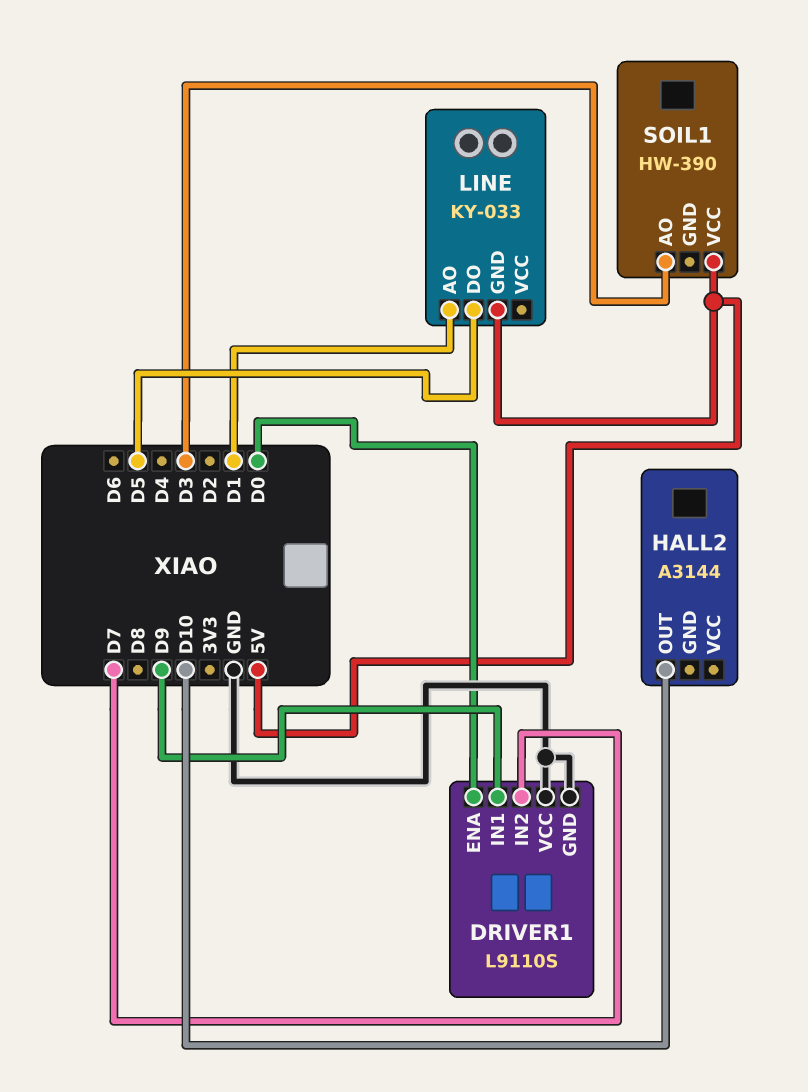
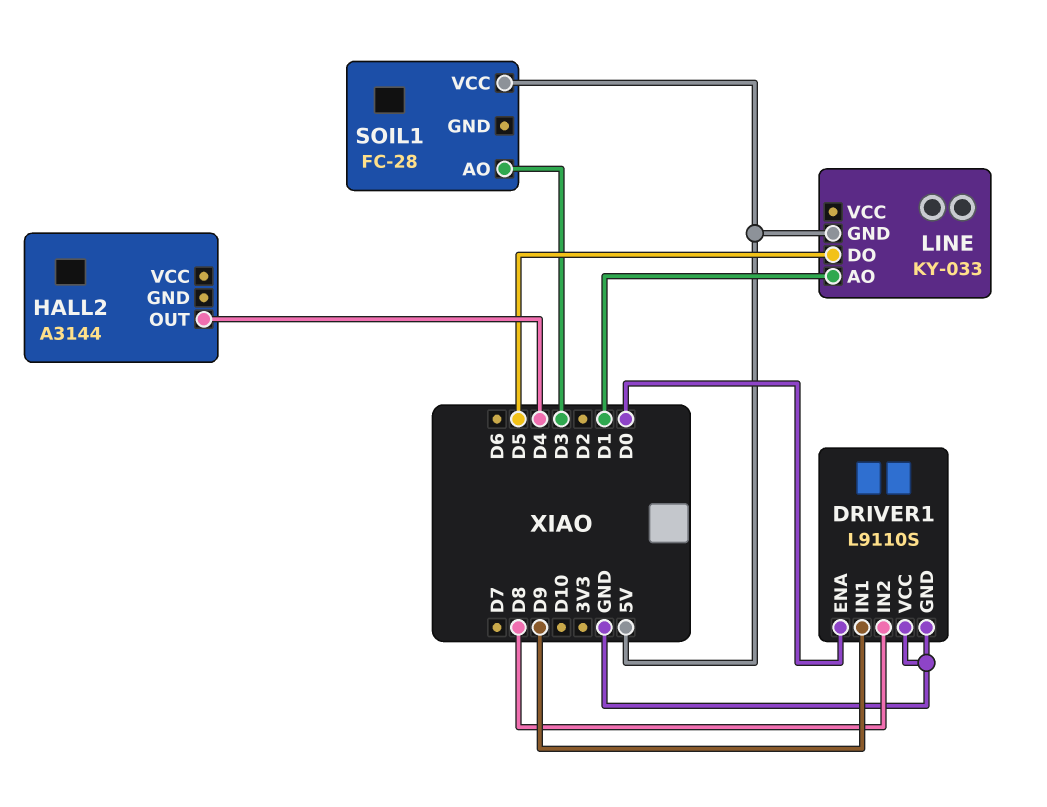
DRIVER1 pin IN2: D7 -> D8
HALL2 pin OUT: D10 -> D4
SOIL1: HW-390 -> FC-28

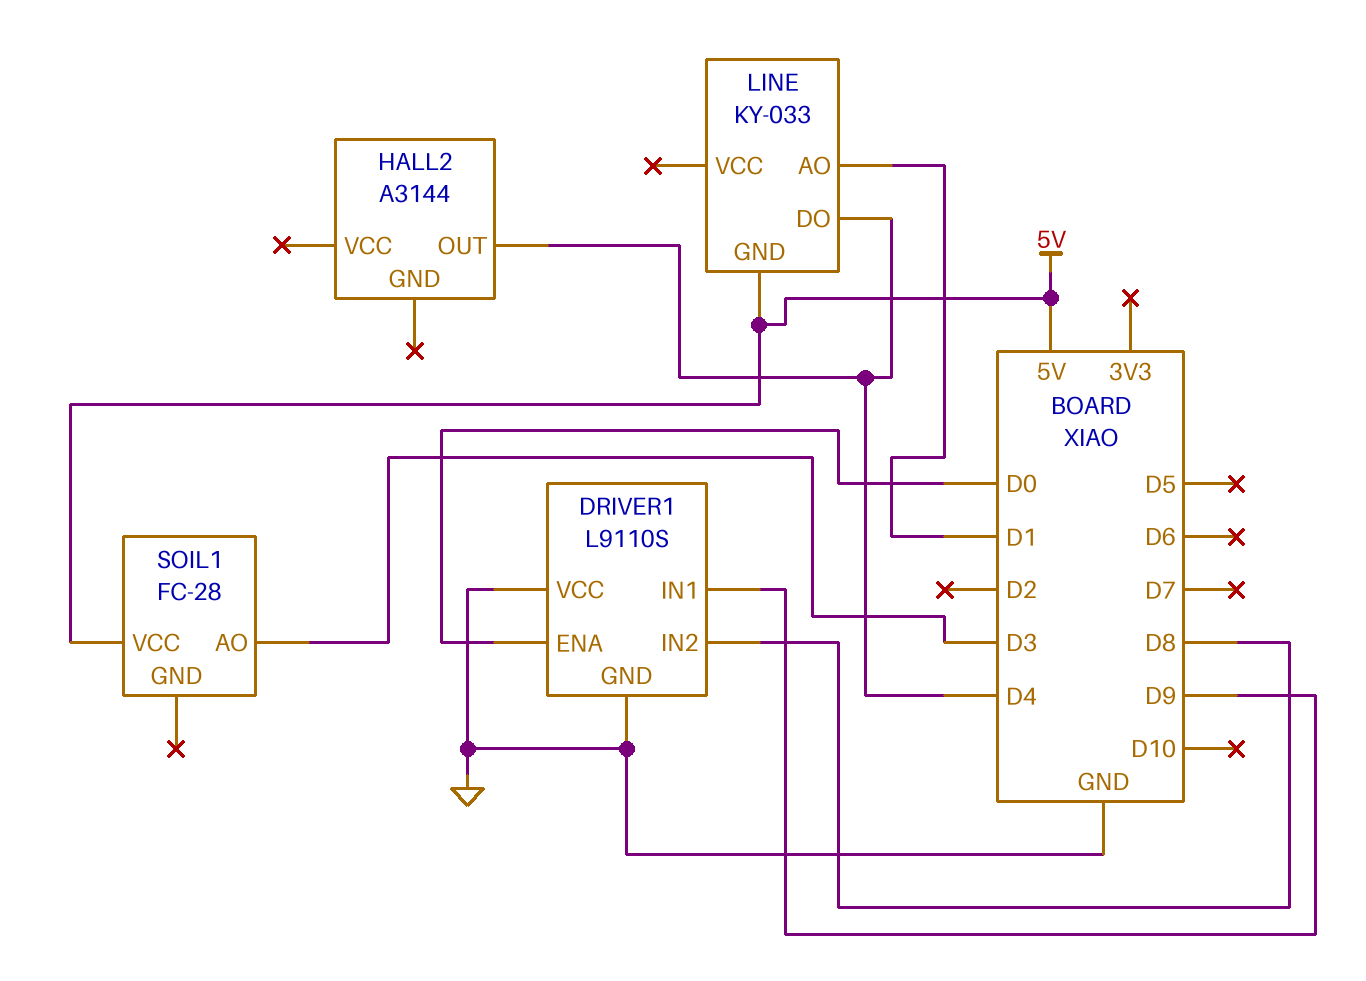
LINE pin DO: D5 -> D4

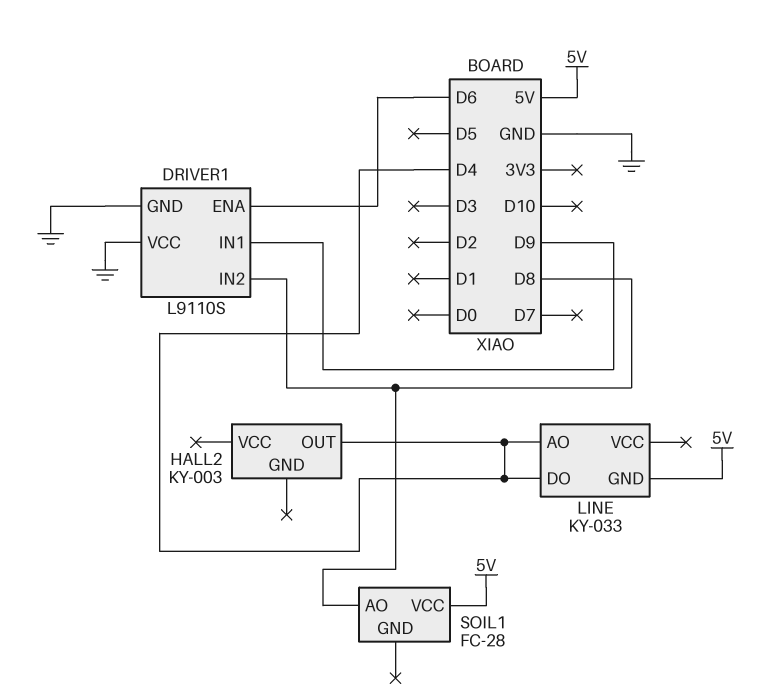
DRIVER1 pin ENA: D0 -> D6
HALL2: A3144 -> KY-003
LINE pin AO: D1 -> D4
SOIL1 pin AO: D3 -> D8

